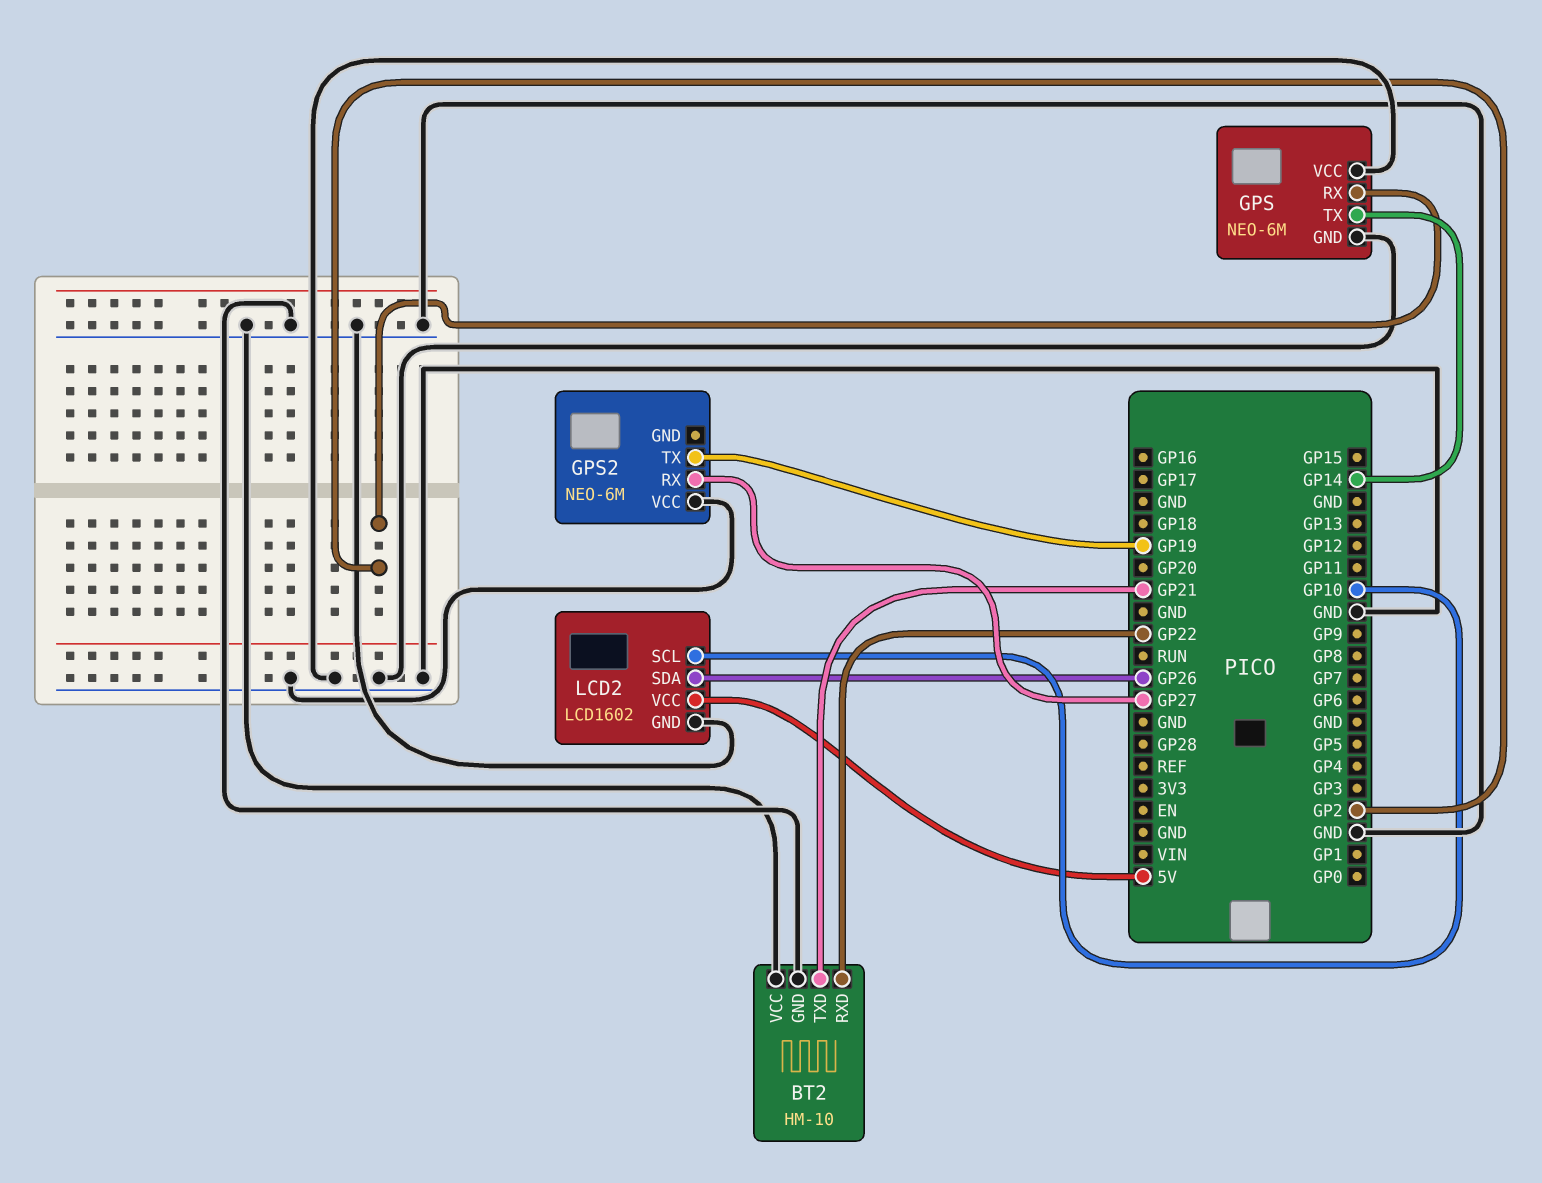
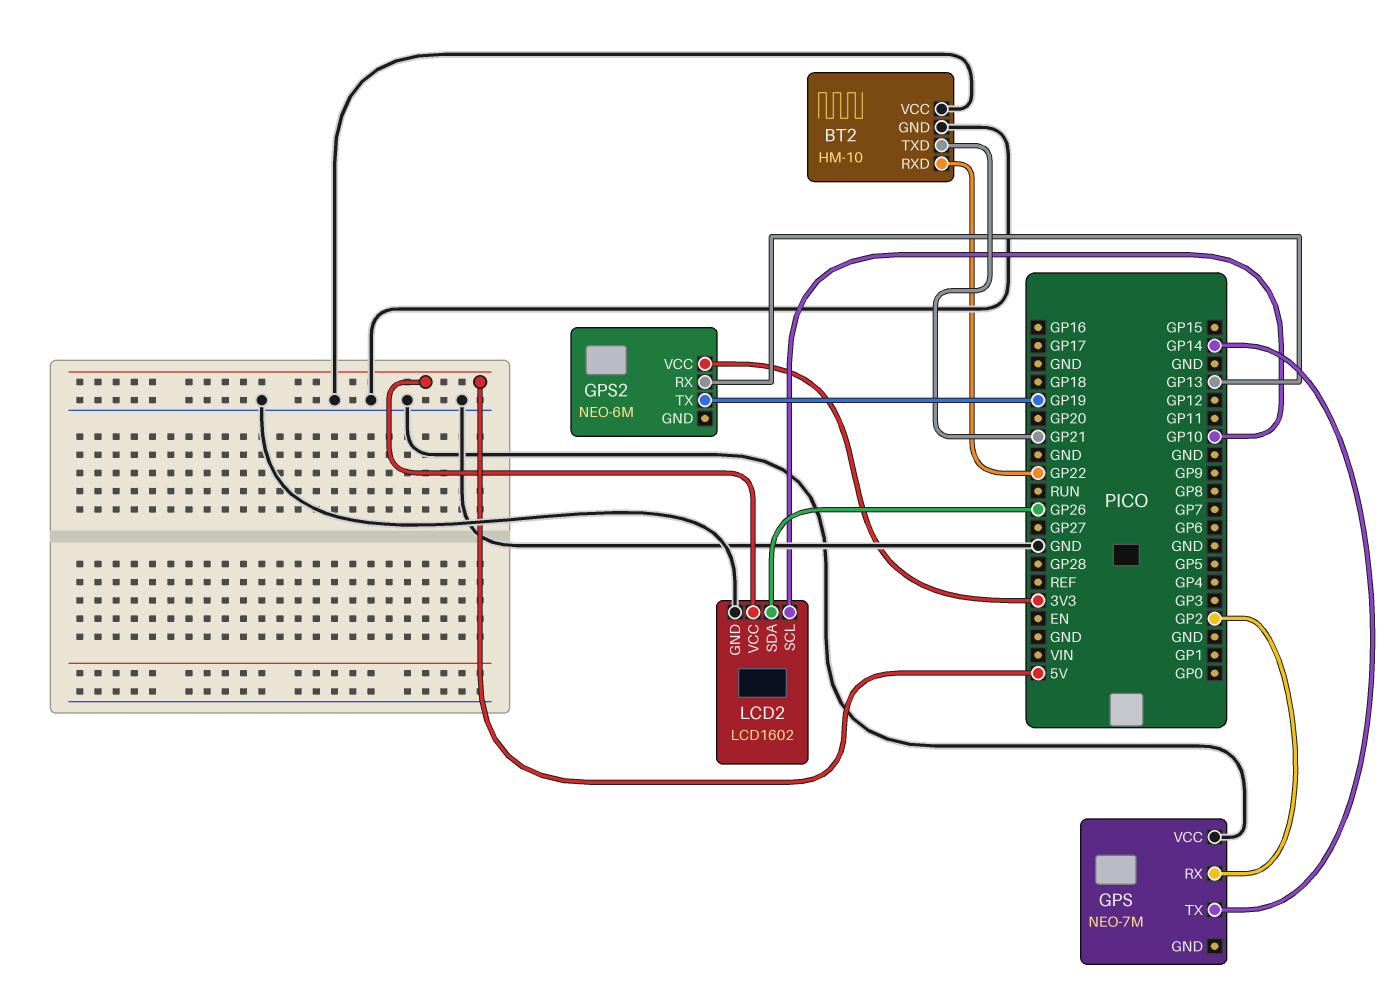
GPS: NEO-6M -> NEO-7M
GPS pin GND: GND -> none
GPS2 pin RX: GP27 -> GP13
GPS2 pin VCC: GND -> 3V3

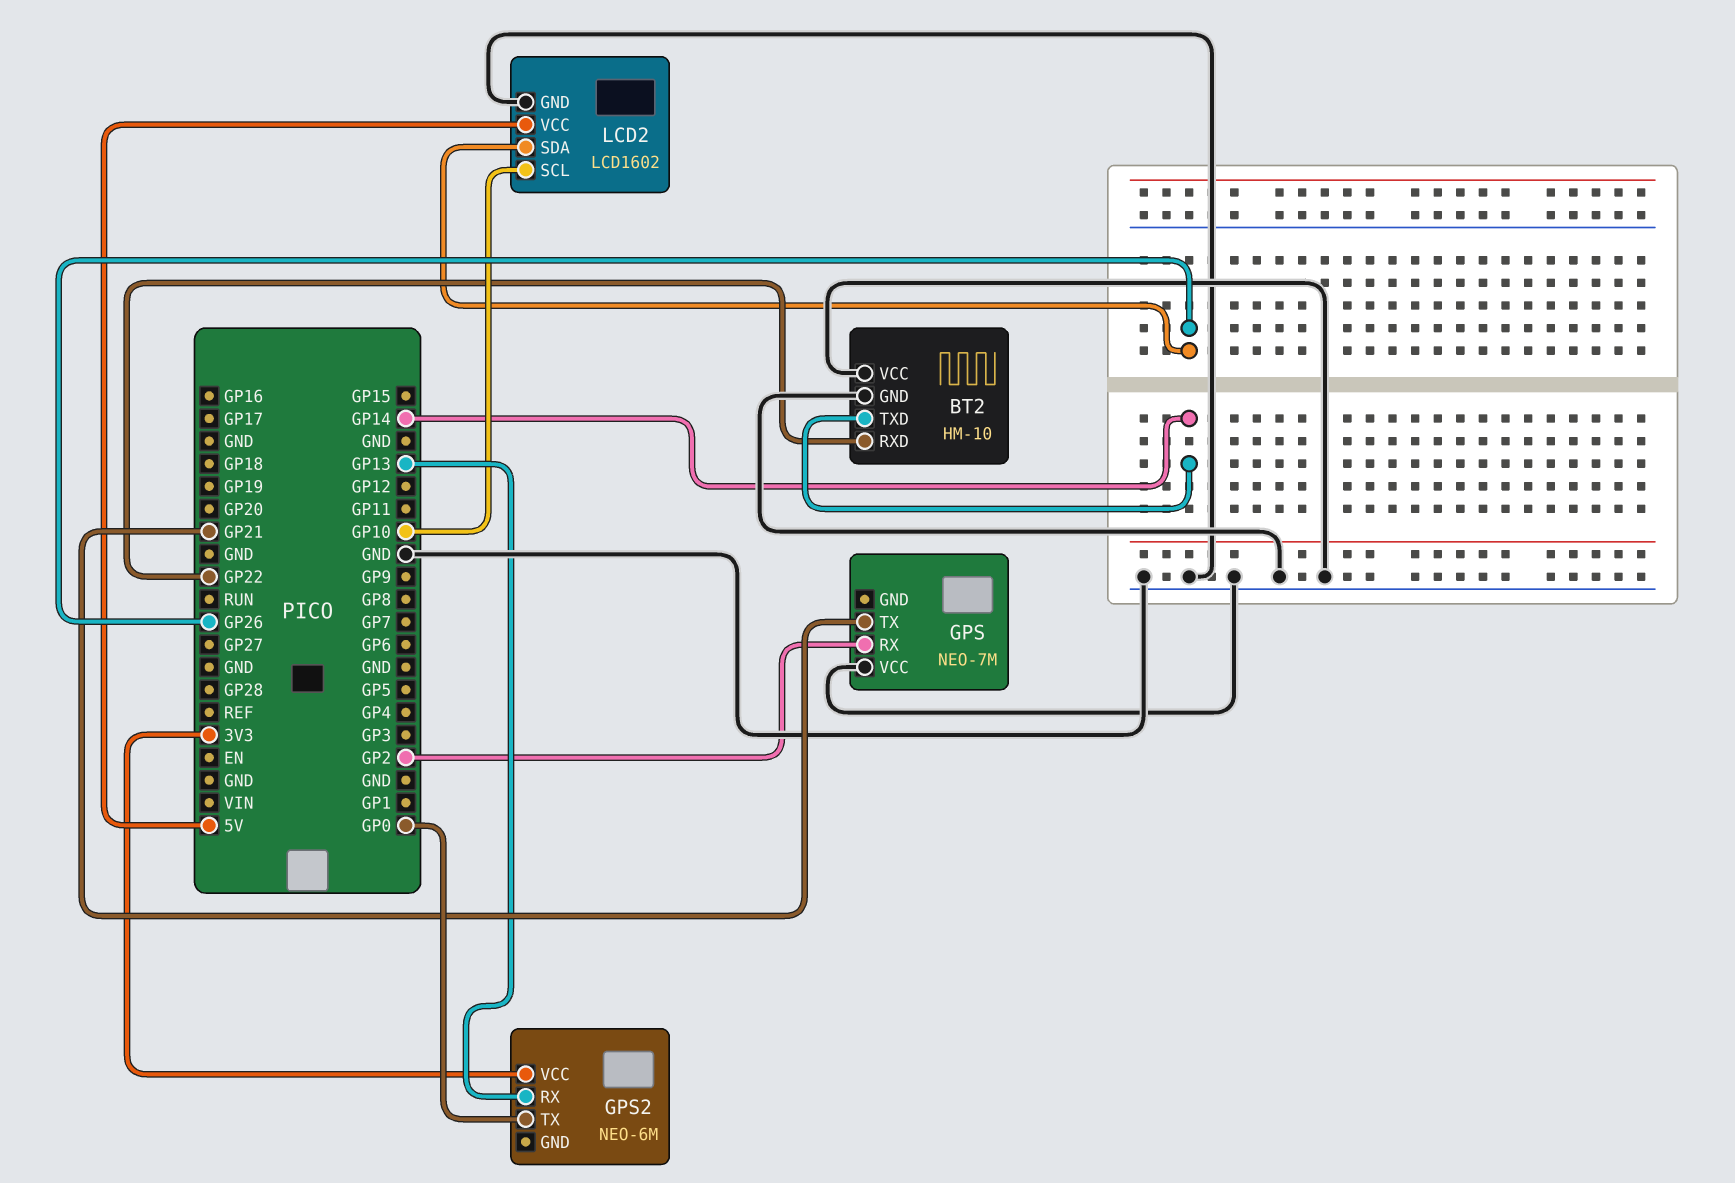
BT2 pin TXD: GP21 -> GP14
GPS pin TX: GP14 -> GP21
GPS2 pin TX: GP19 -> GP0

